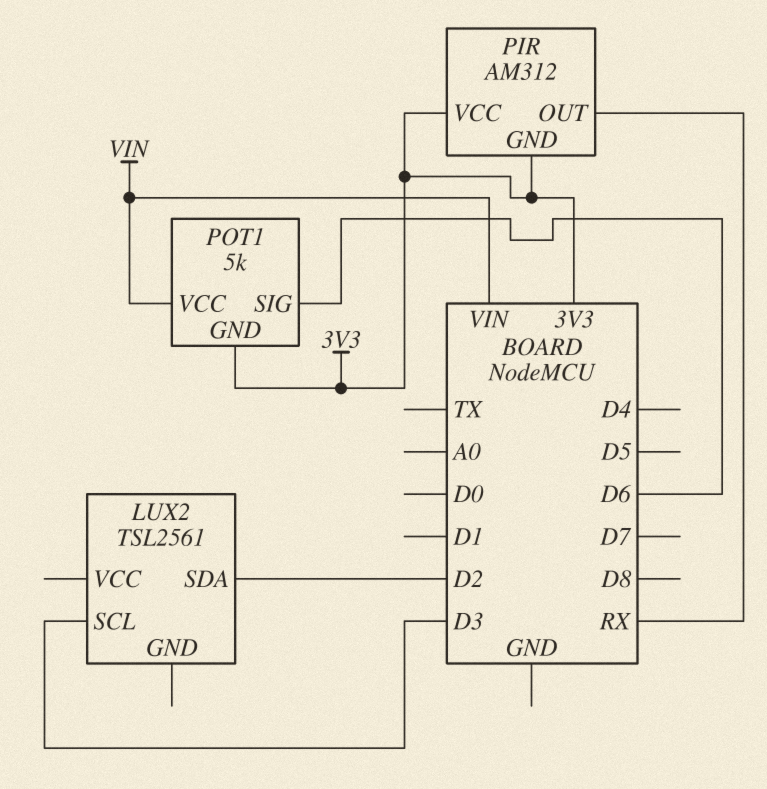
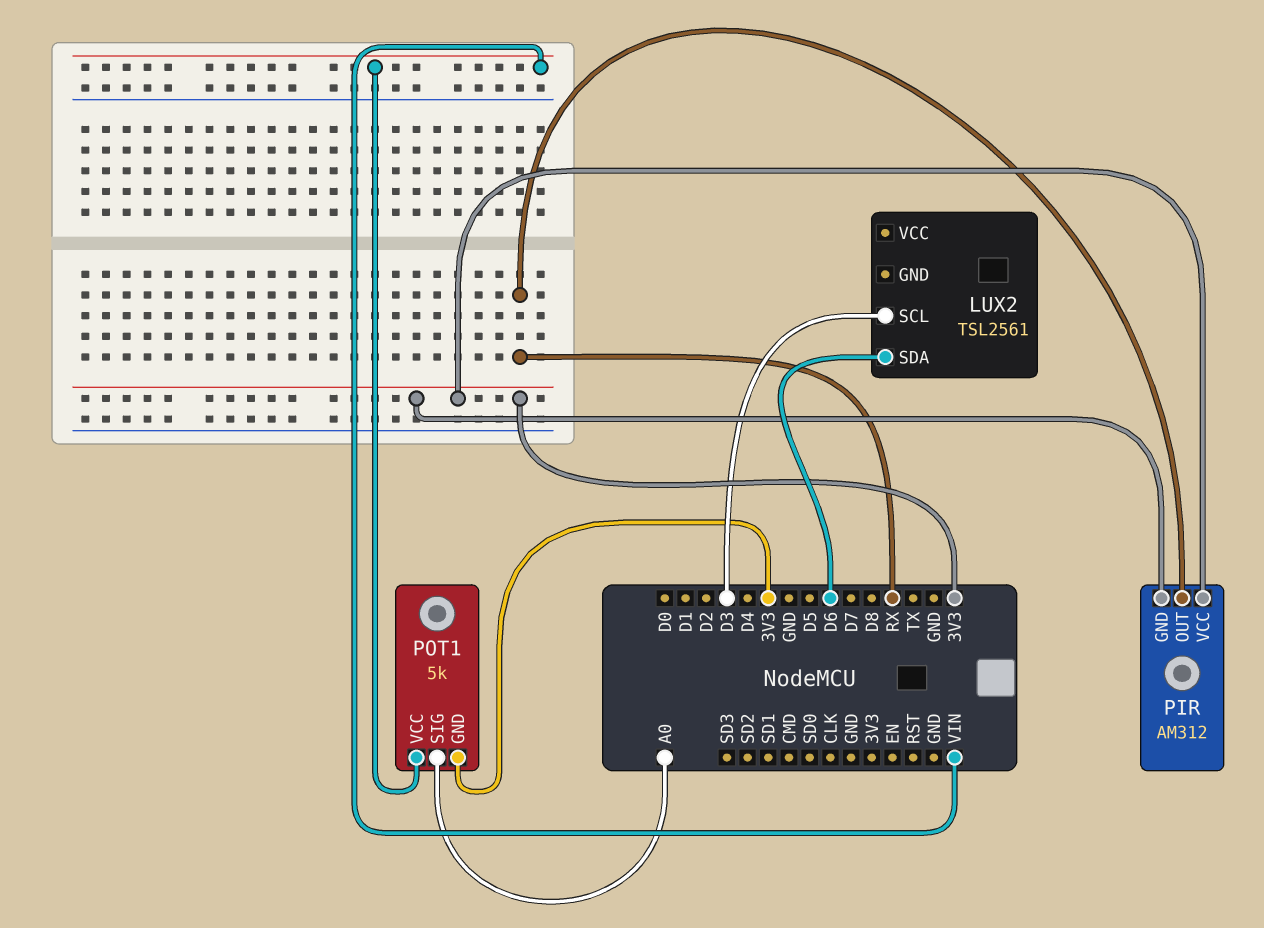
LUX2 pin SDA: D2 -> D6
POT1 pin SIG: D6 -> A0

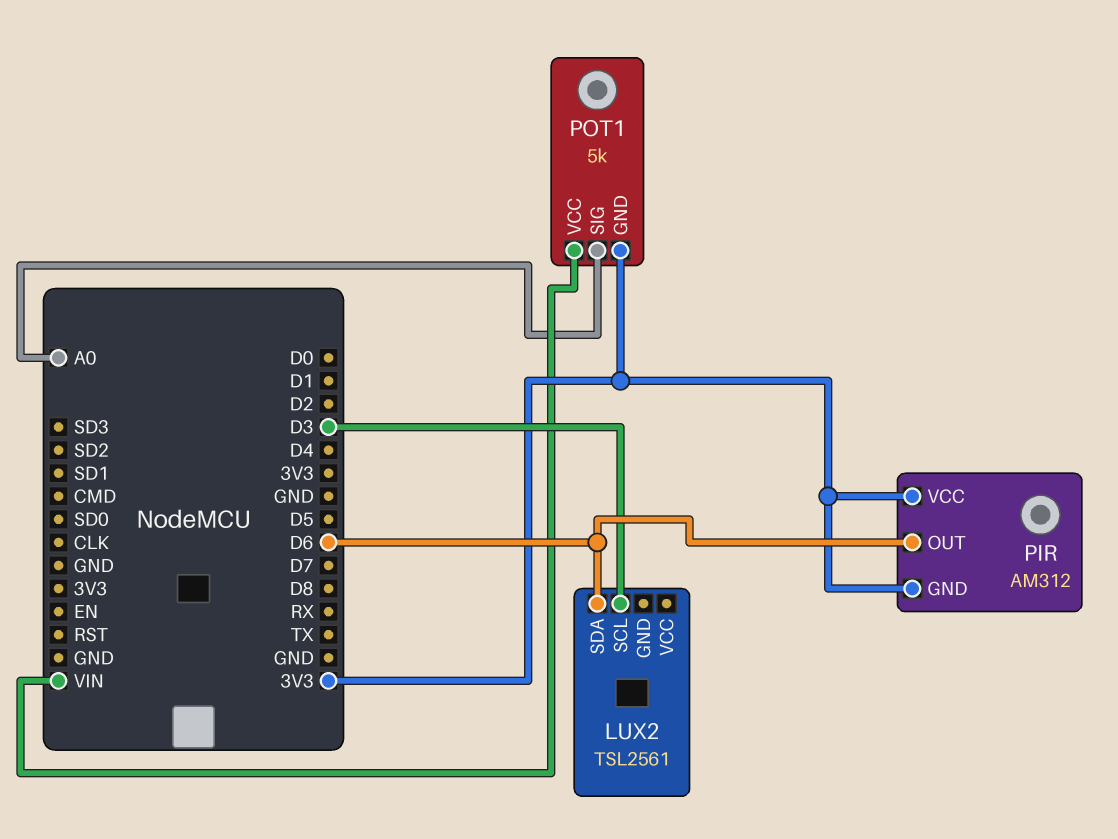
PIR pin OUT: RX -> D6

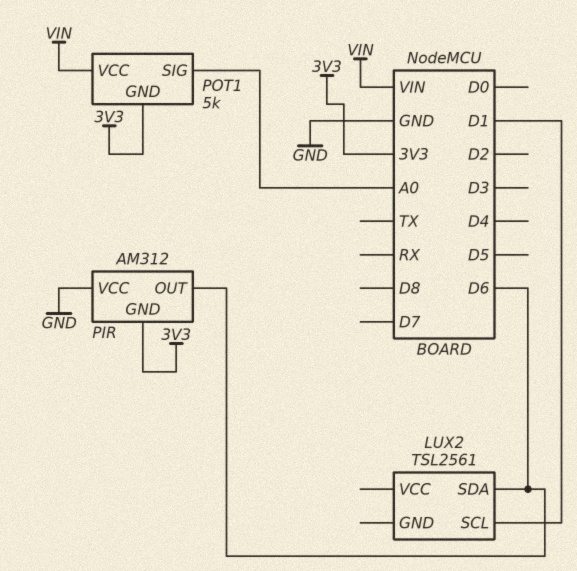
LUX2 pin SCL: D3 -> D1
PIR pin VCC: 3V3 -> GND

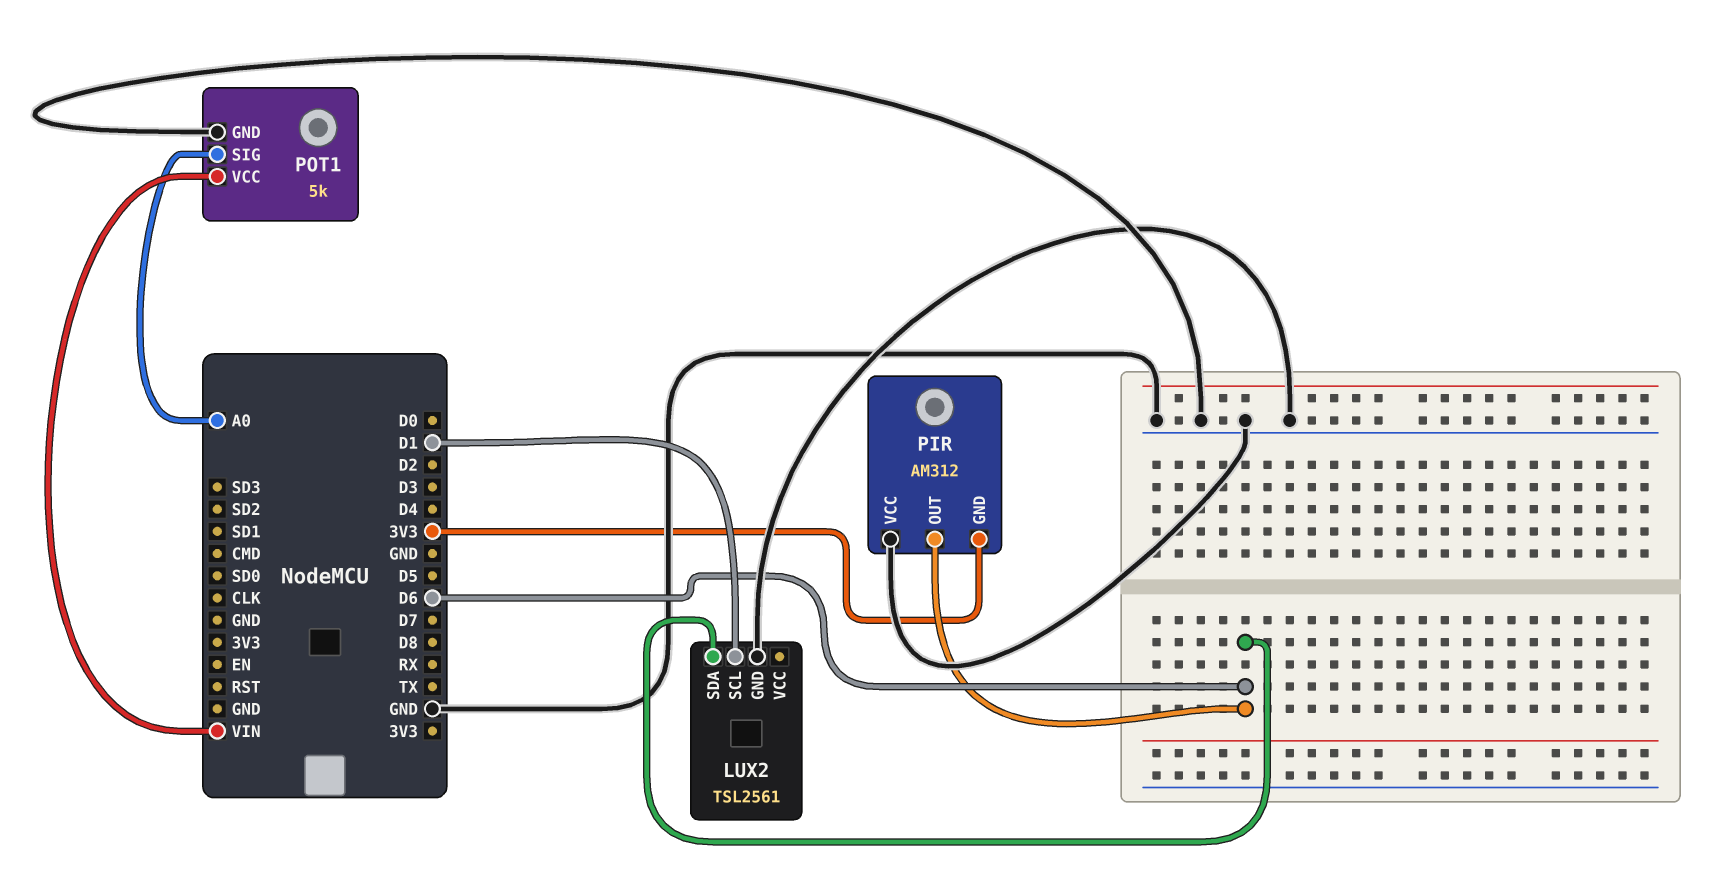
LUX2 pin GND: none -> GND
POT1 pin GND: 3V3 -> GND

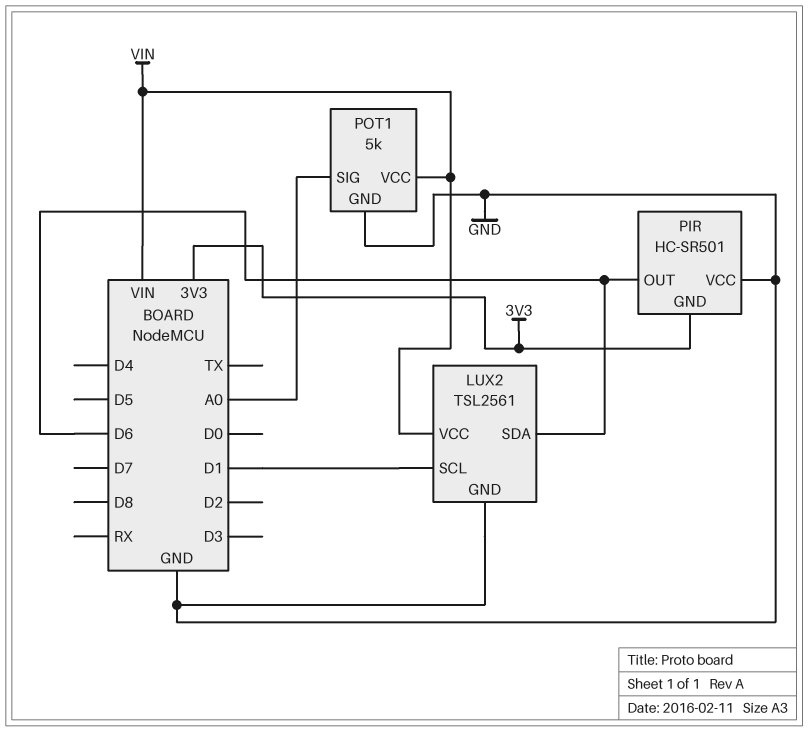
LUX2 pin VCC: none -> VIN
PIR: AM312 -> HC-SR501

